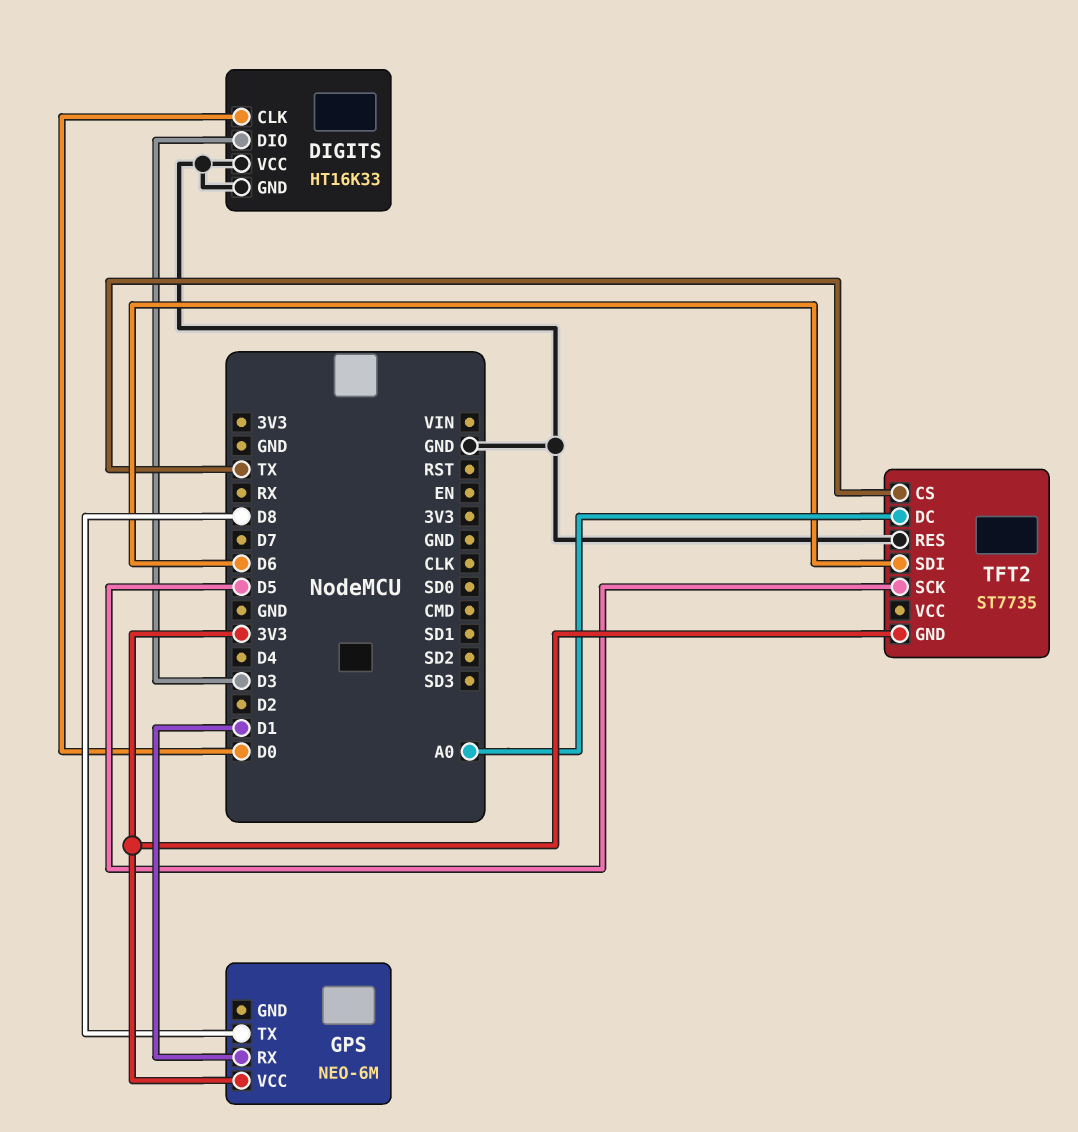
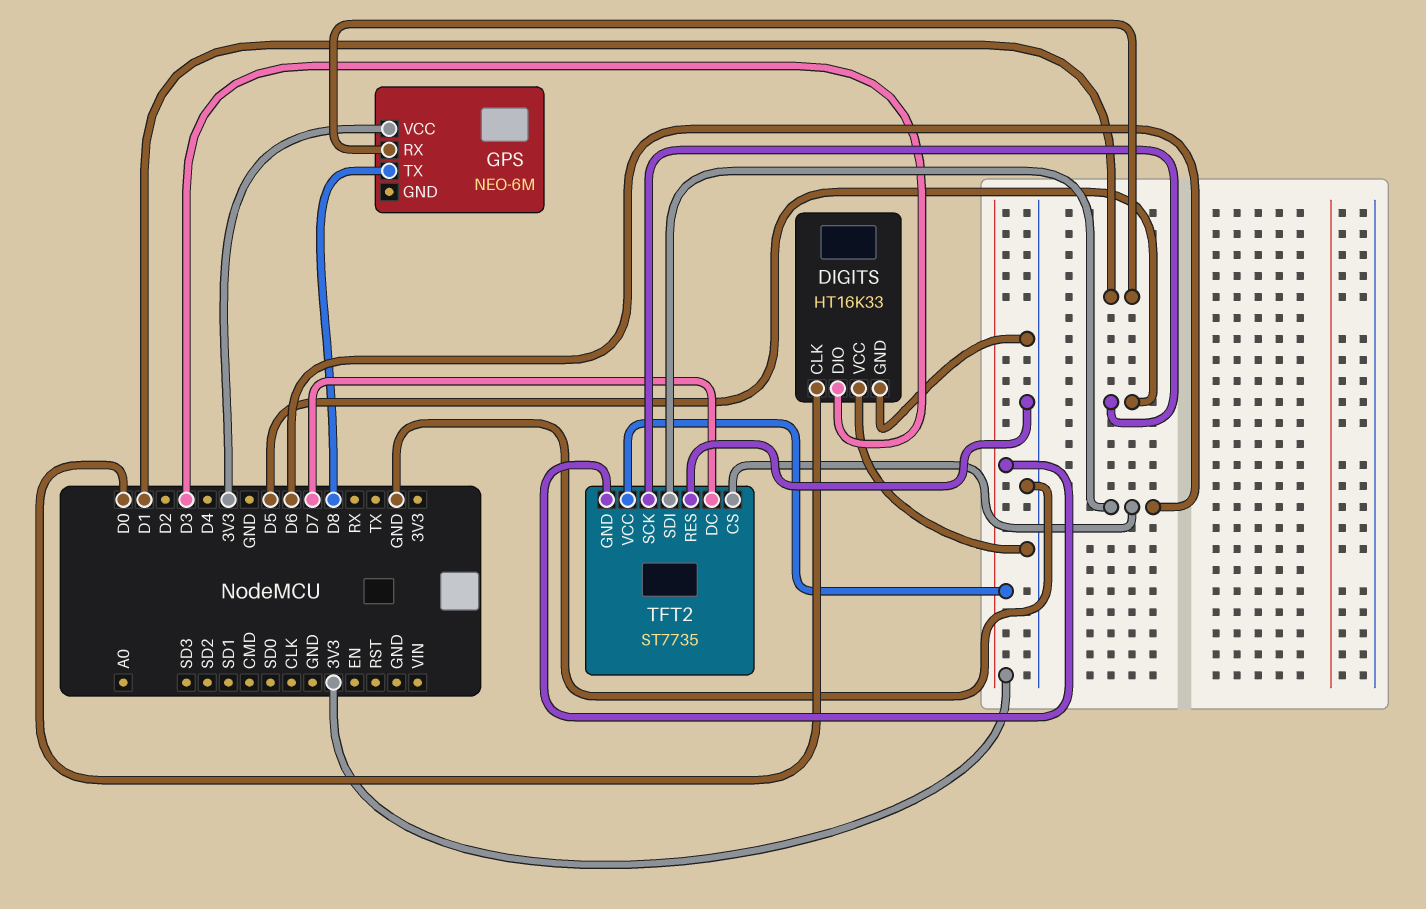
TFT2 pin CS: TX -> D6
TFT2 pin DC: A0 -> D7
TFT2 pin VCC: none -> 3V3

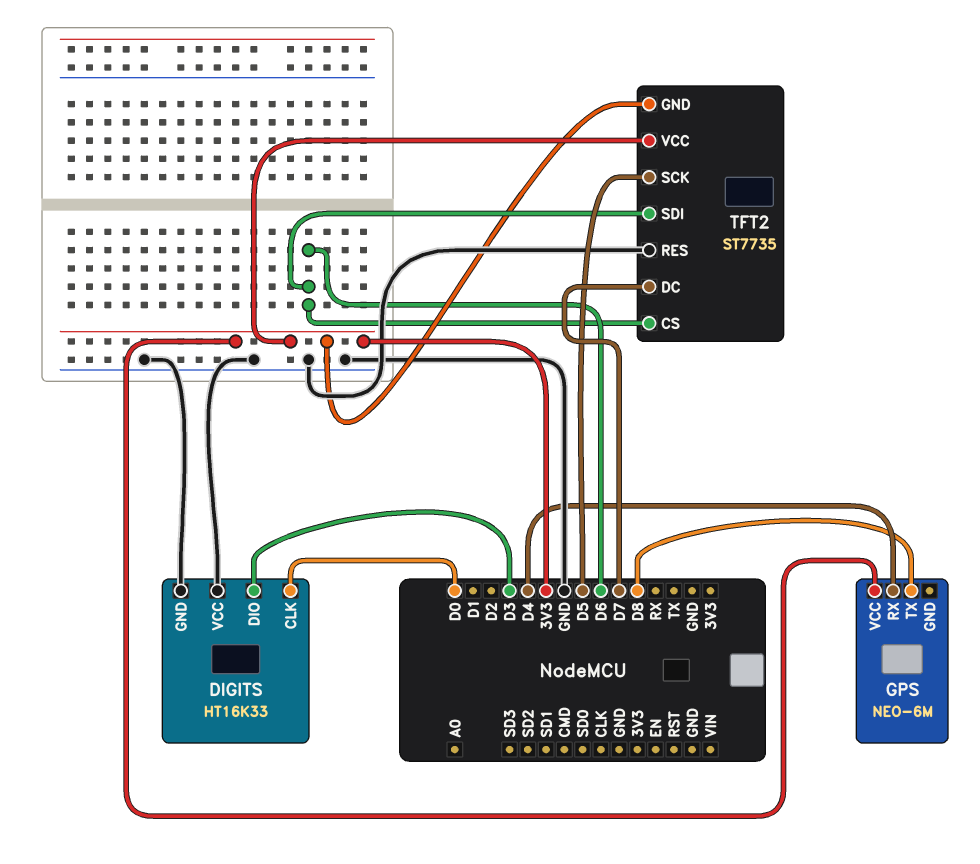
GPS pin RX: D1 -> D4

